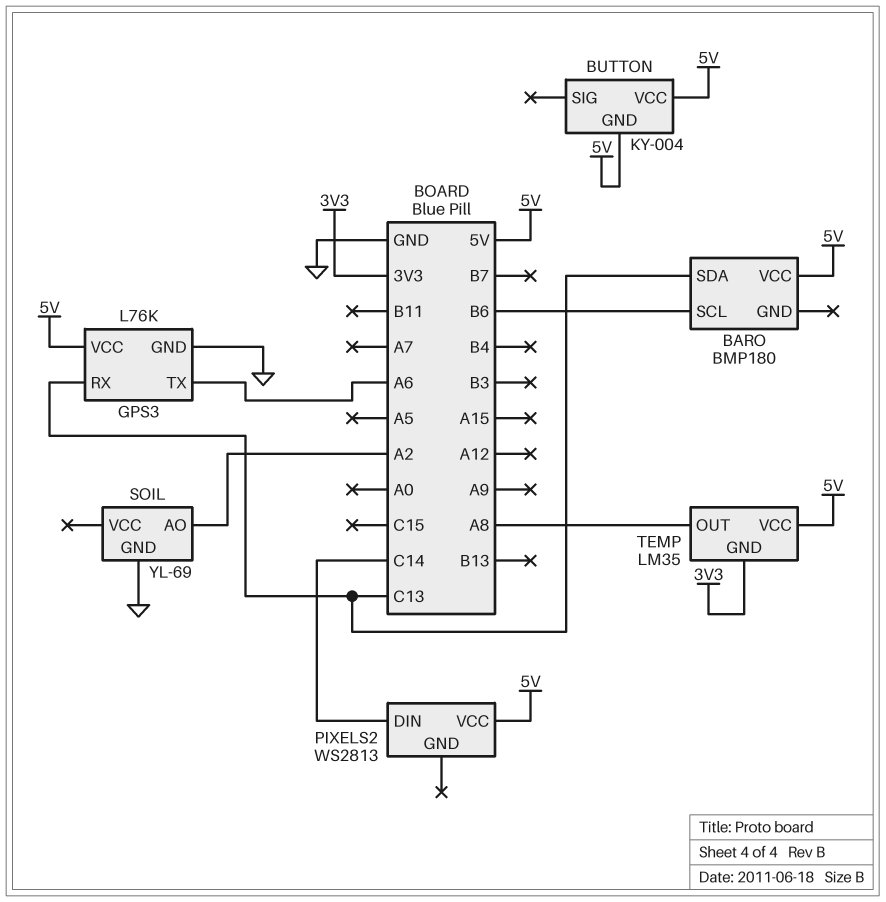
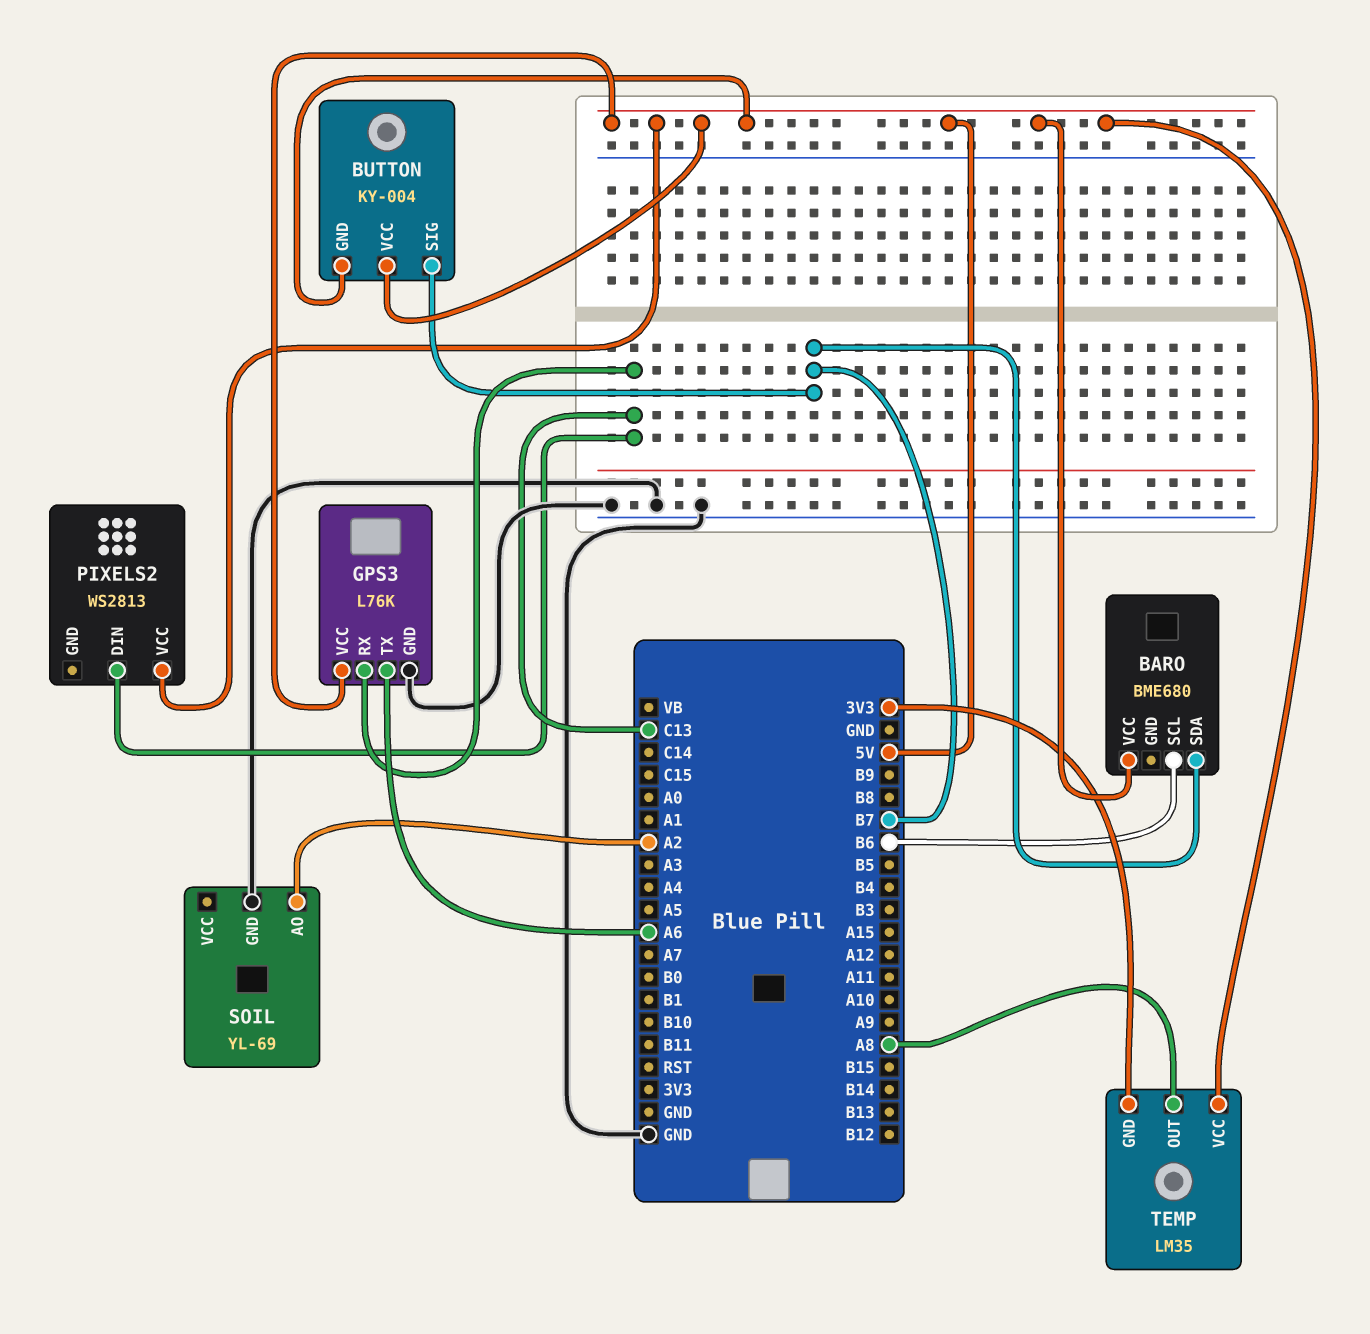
BARO: BMP180 -> BME680
BARO pin SDA: C13 -> B7
BUTTON pin SIG: none -> B7
PIXELS2 pin DIN: C14 -> C13

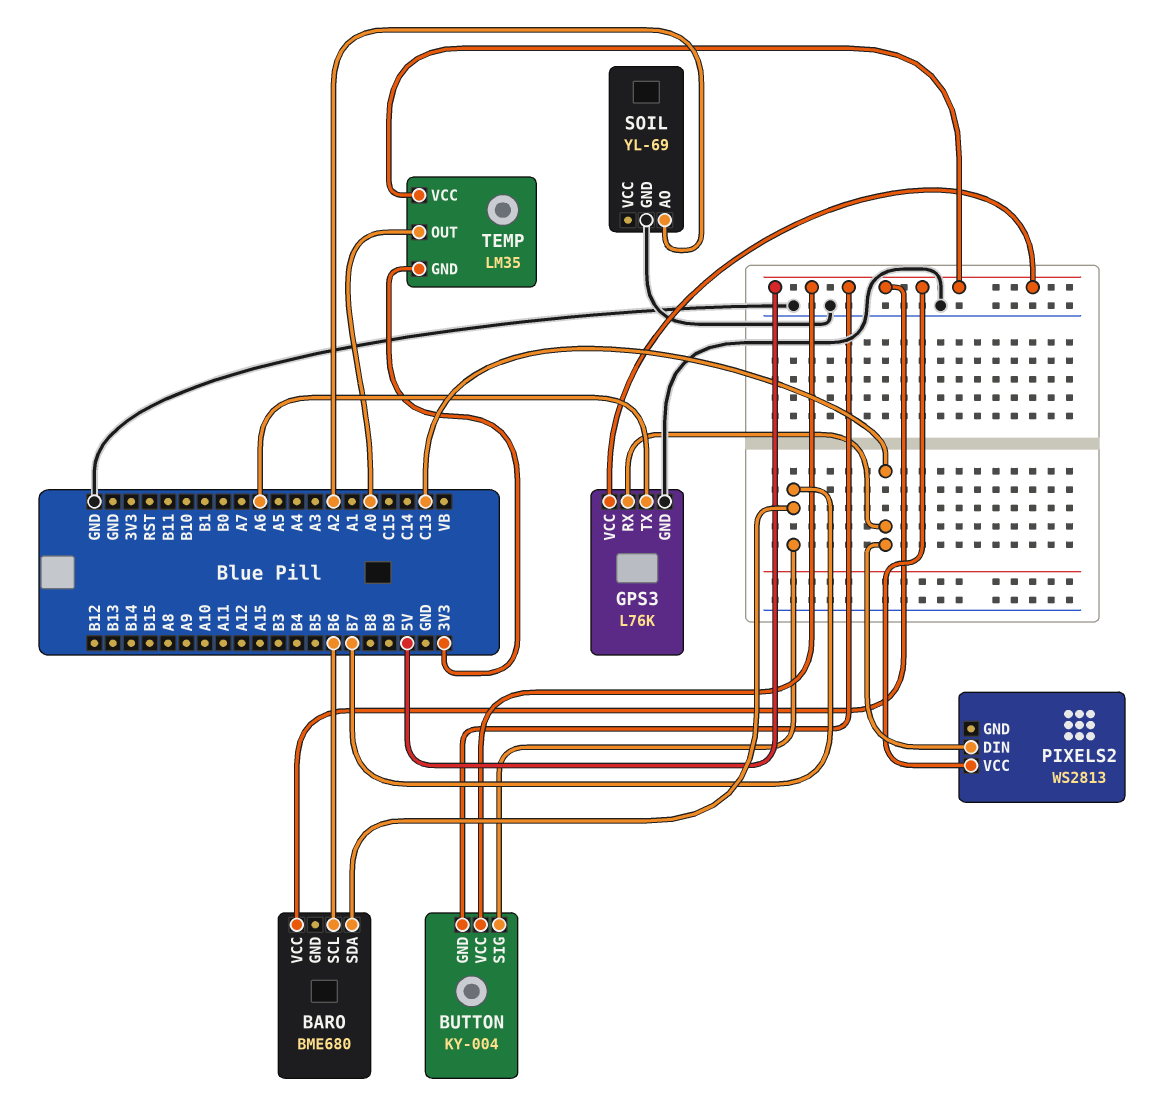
TEMP pin OUT: A8 -> A0

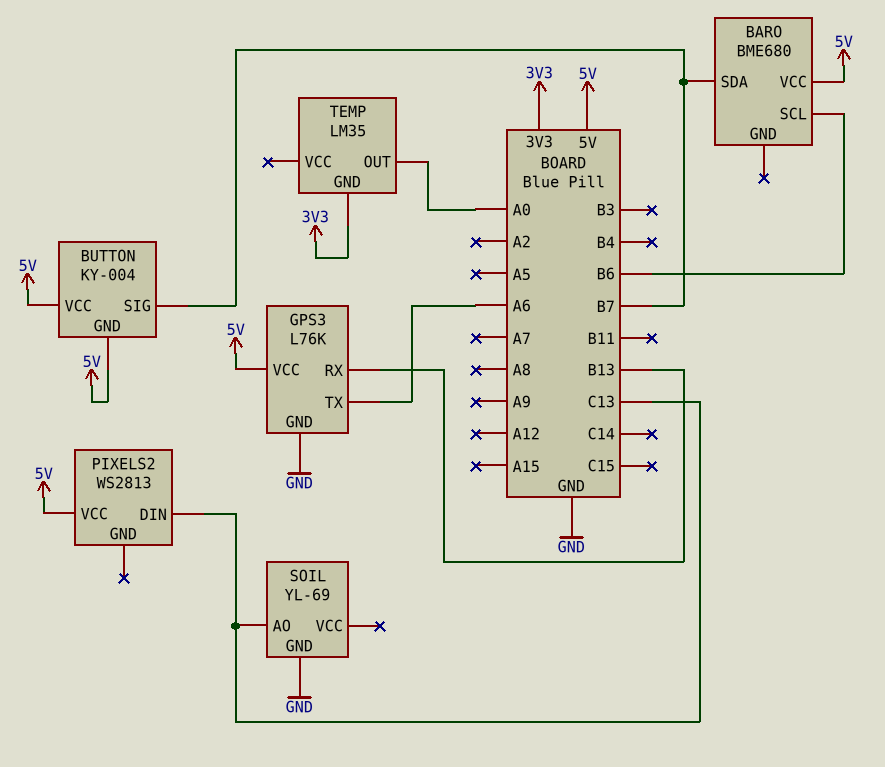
GPS3 pin RX: C13 -> B13
SOIL pin AO: A2 -> C13
TEMP pin VCC: 5V -> none

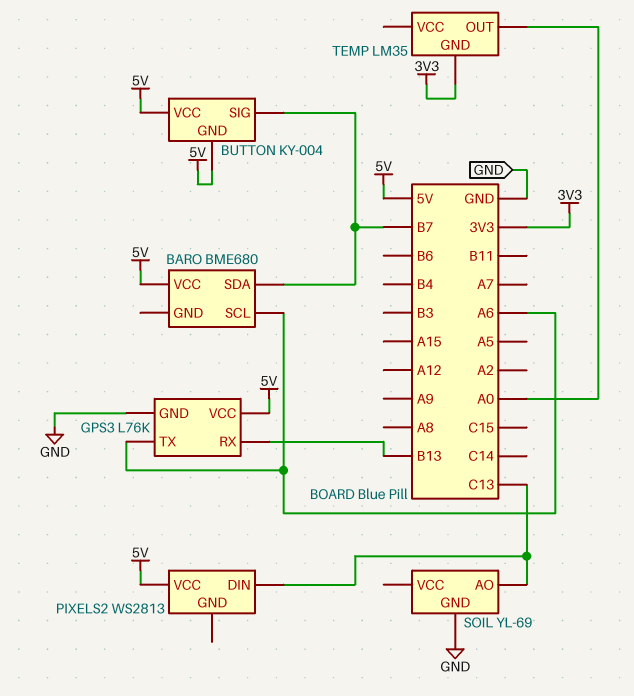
BARO pin SCL: B6 -> A6

